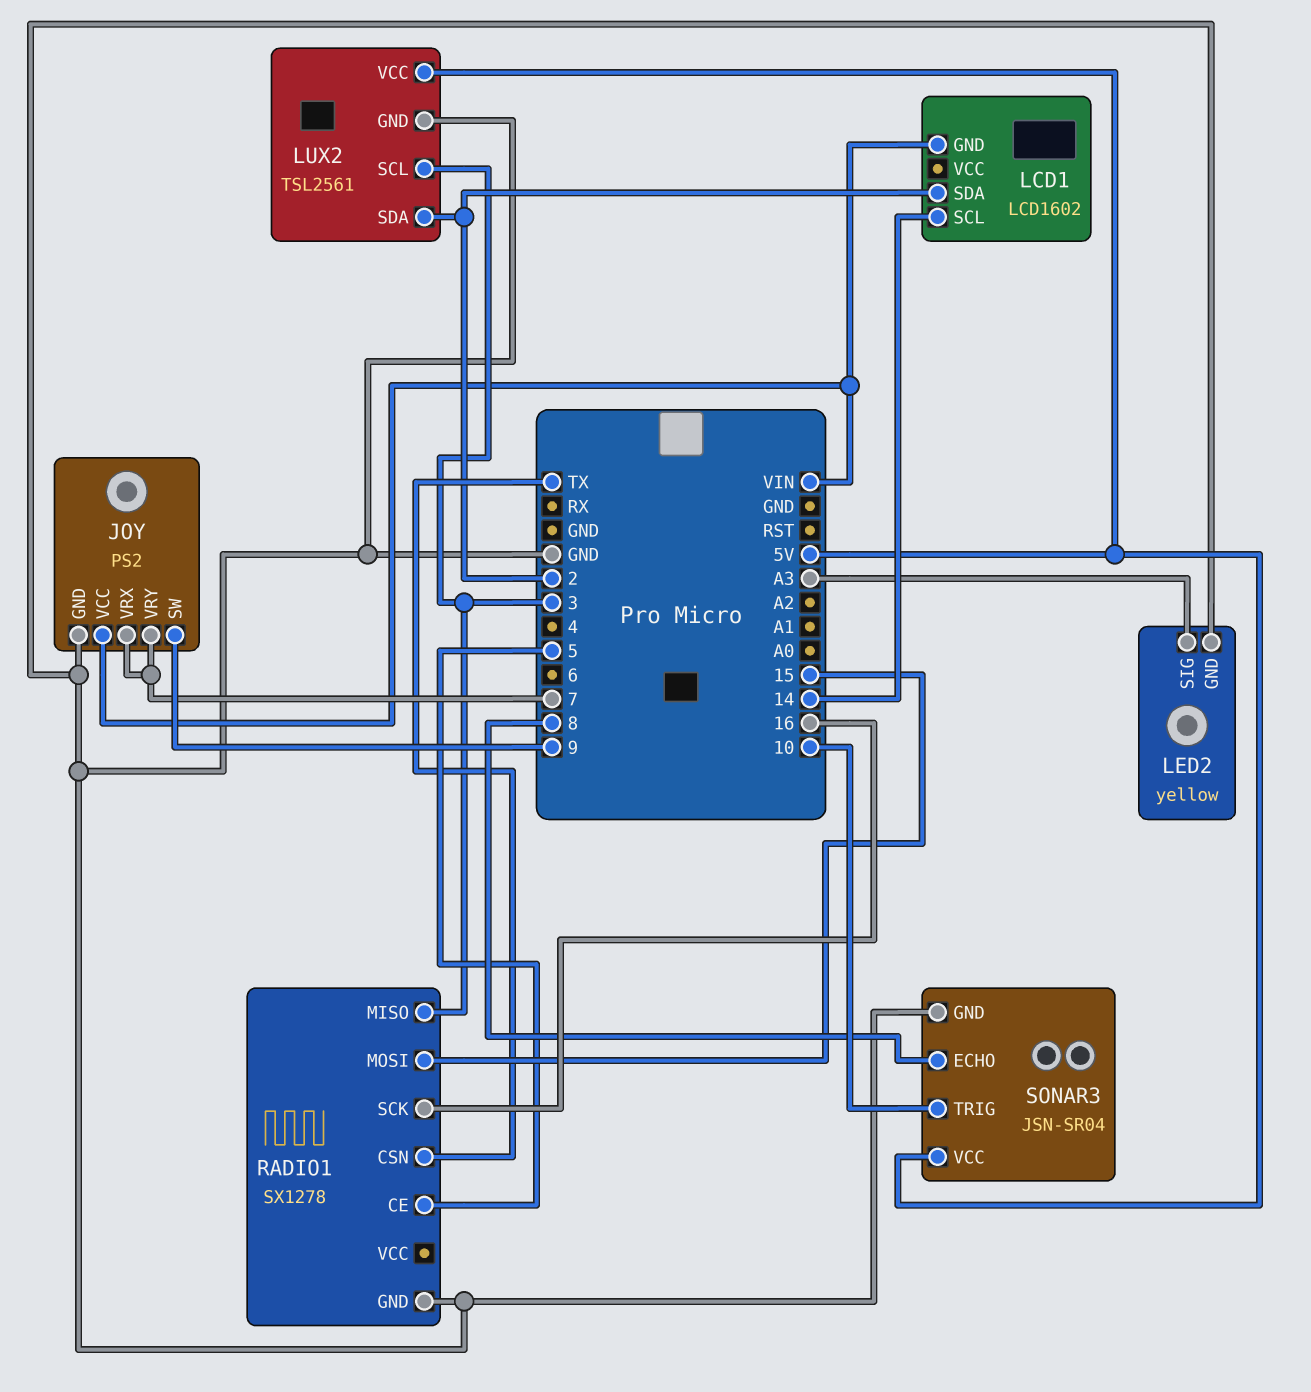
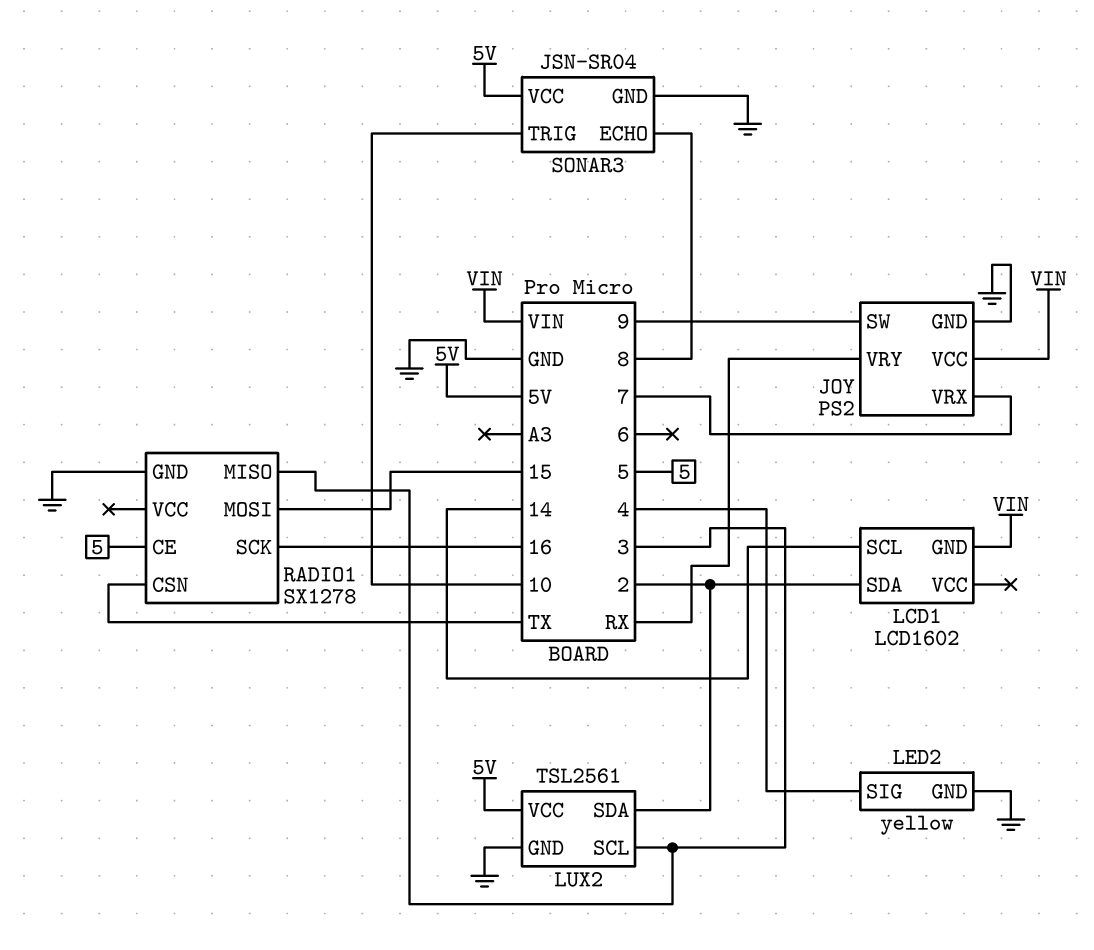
JOY pin VRY: 7 -> RX
LED2 pin SIG: A3 -> 4

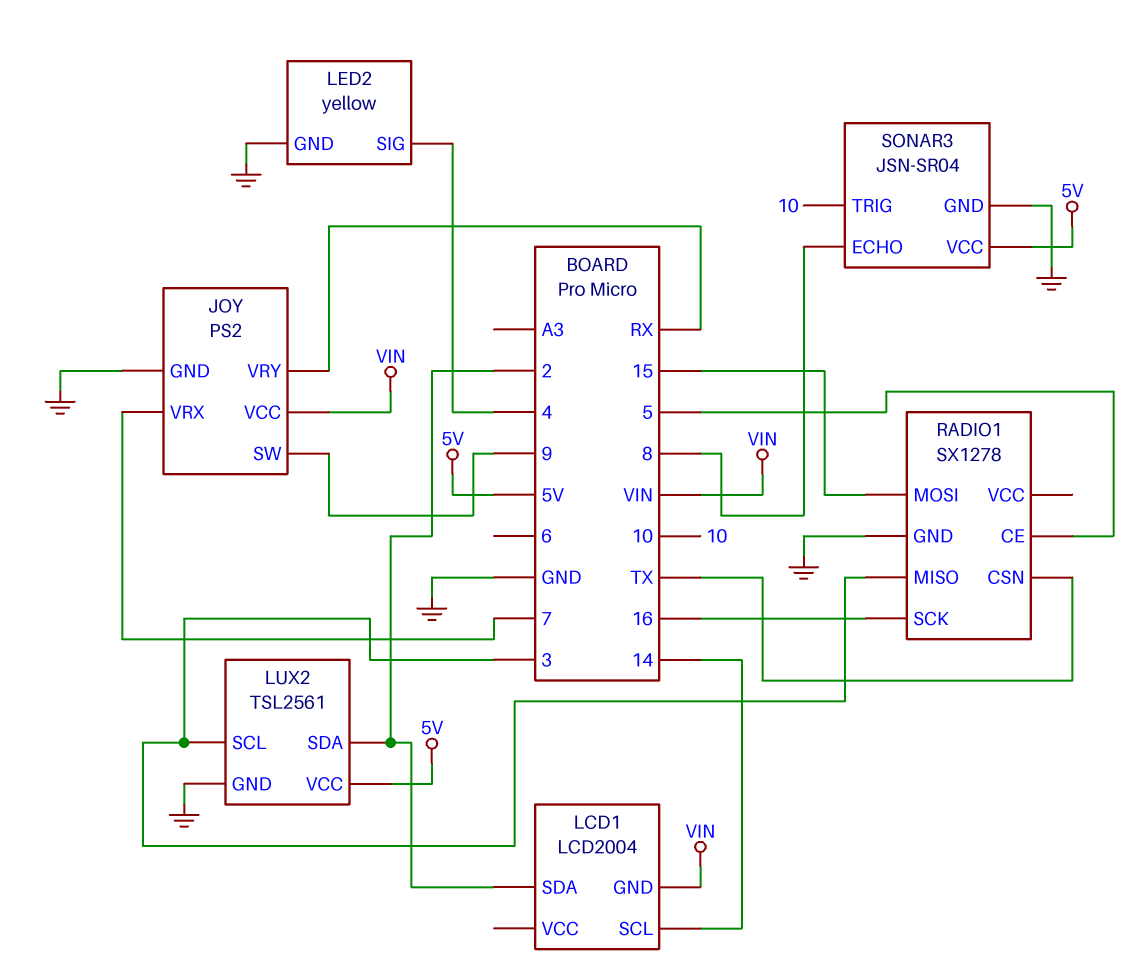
LCD1: LCD1602 -> LCD2004

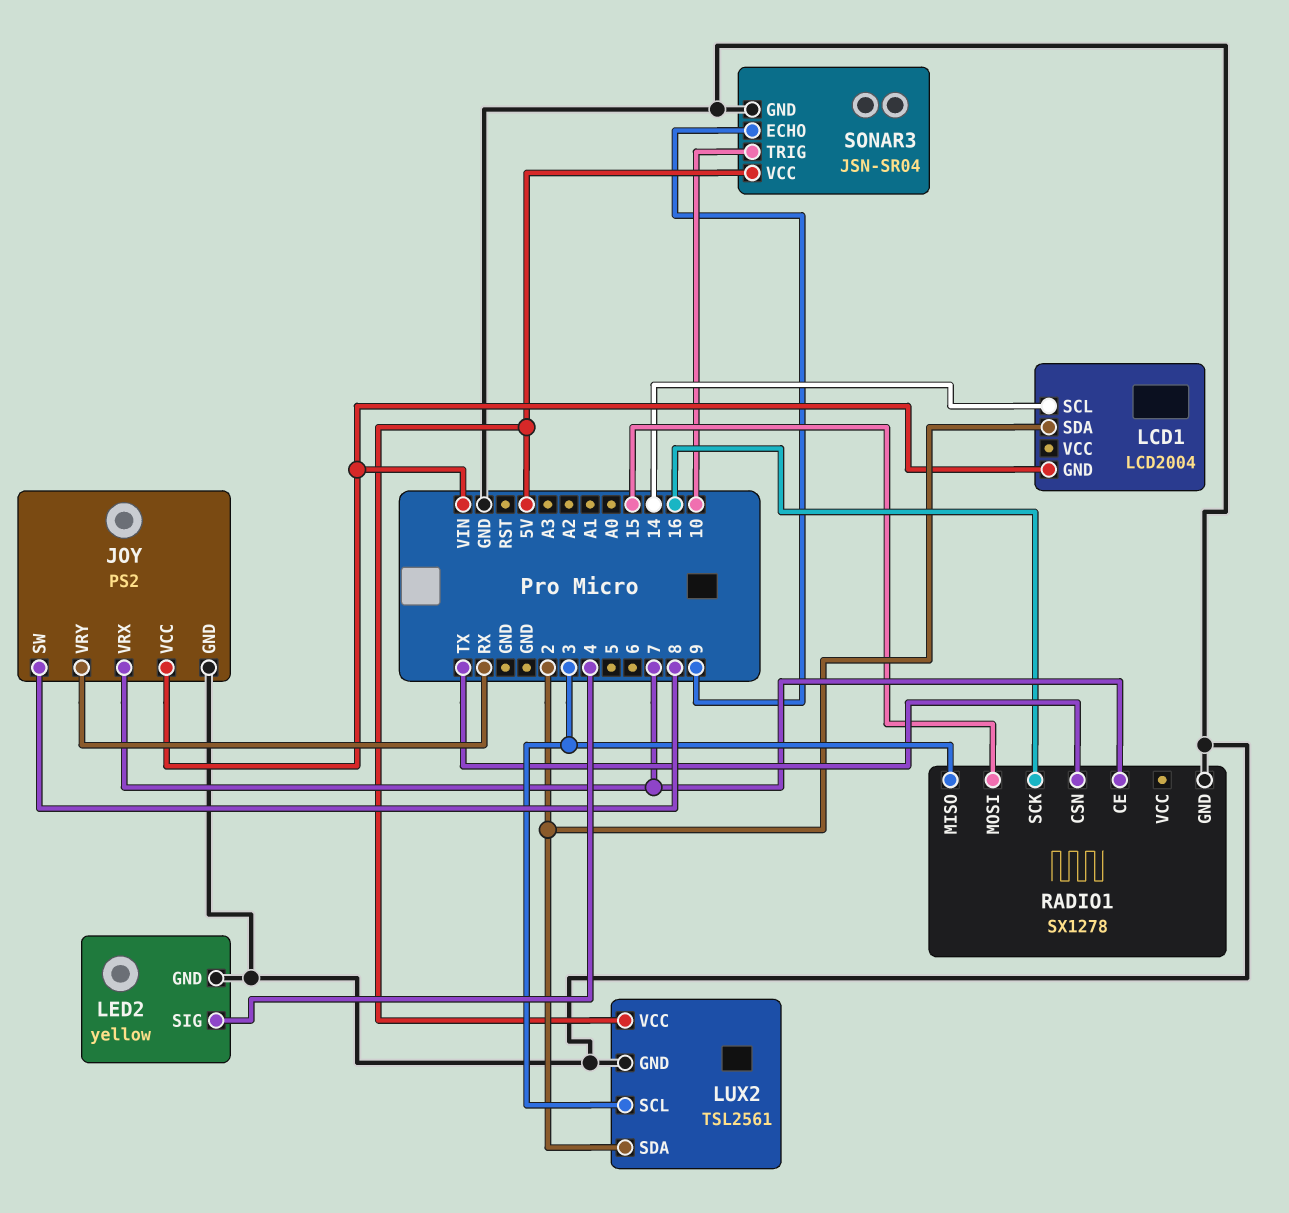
JOY pin SW: 9 -> 8
RADIO1 pin CE: 5 -> 7
SONAR3 pin ECHO: 8 -> 9

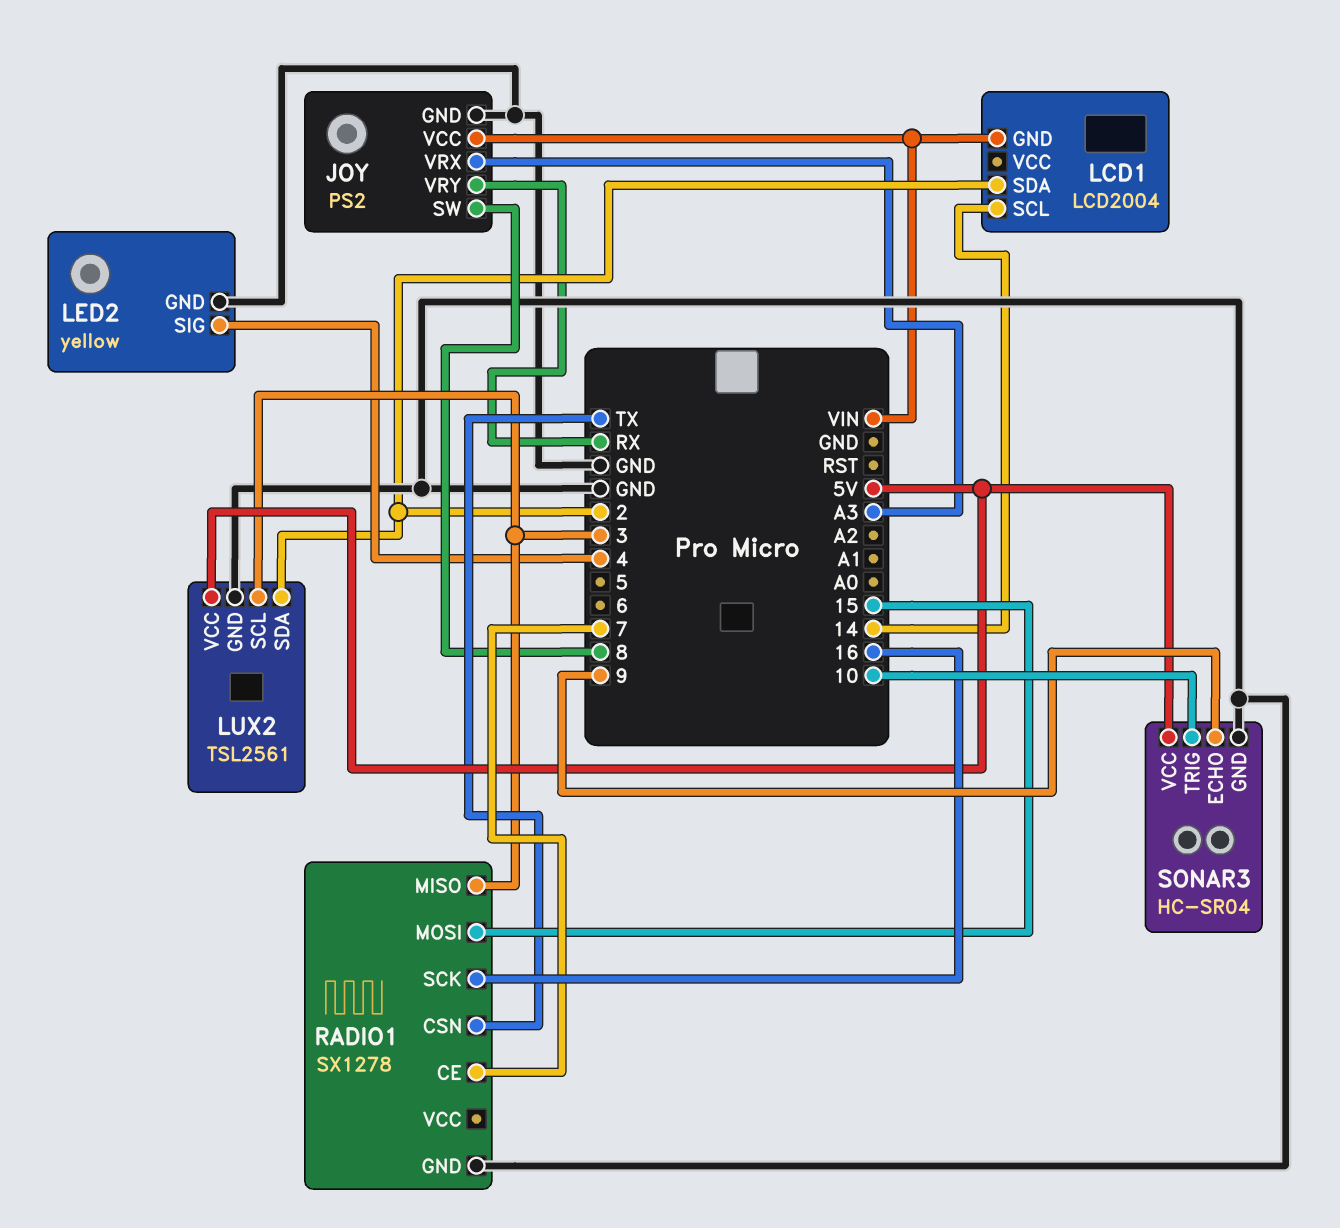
JOY pin VRX: 7 -> A3
SONAR3: JSN-SR04 -> HC-SR04

